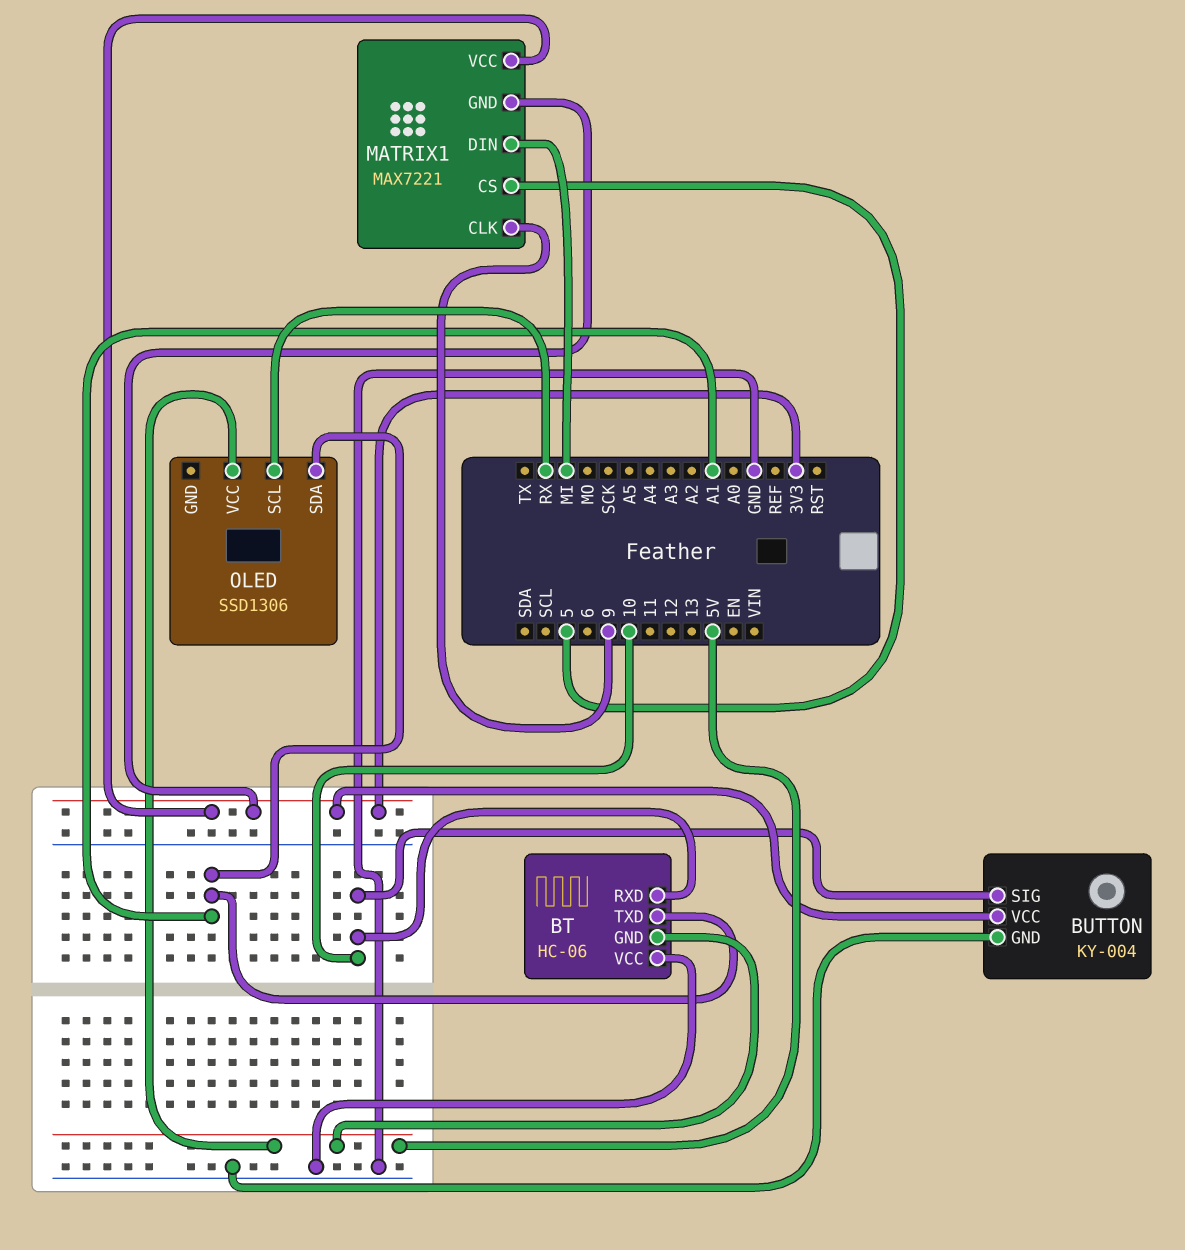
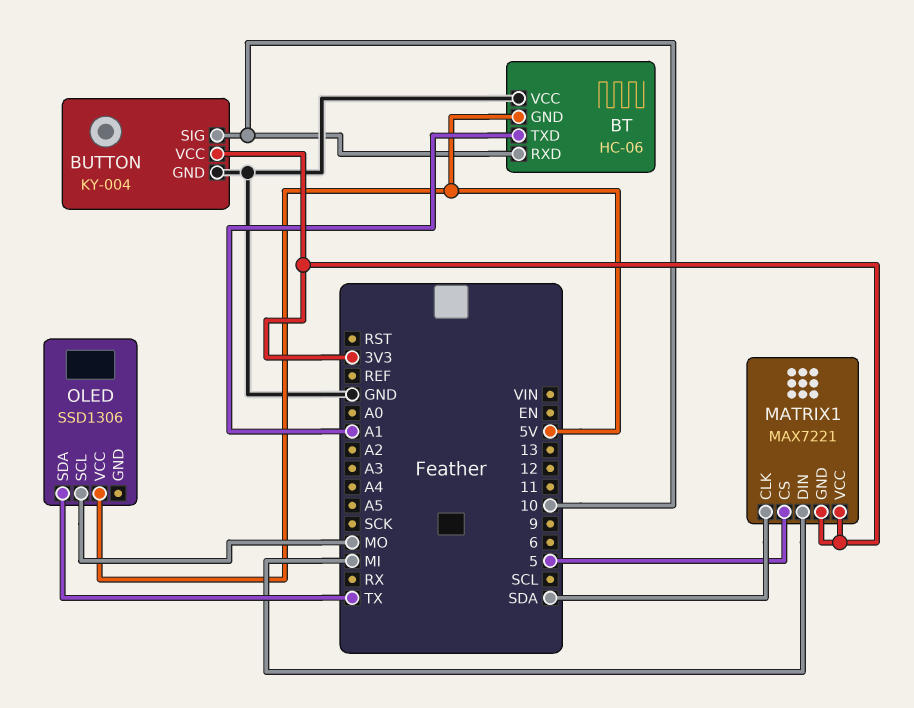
MATRIX1 pin CLK: 9 -> SDA
OLED pin SCL: RX -> MO
OLED pin SDA: A1 -> TX

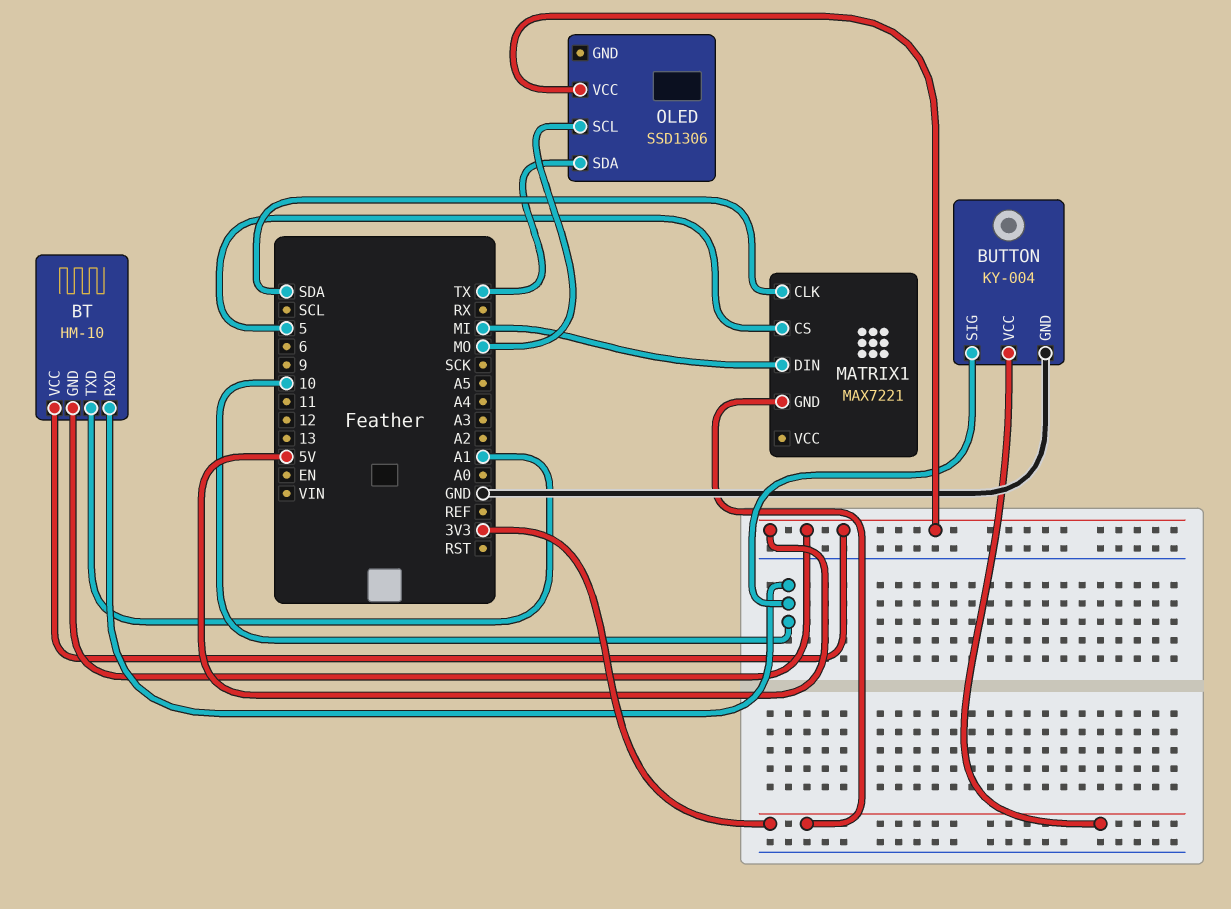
BT: HC-06 -> HM-10
BT pin VCC: GND -> 5V
MATRIX1 pin VCC: 3V3 -> none

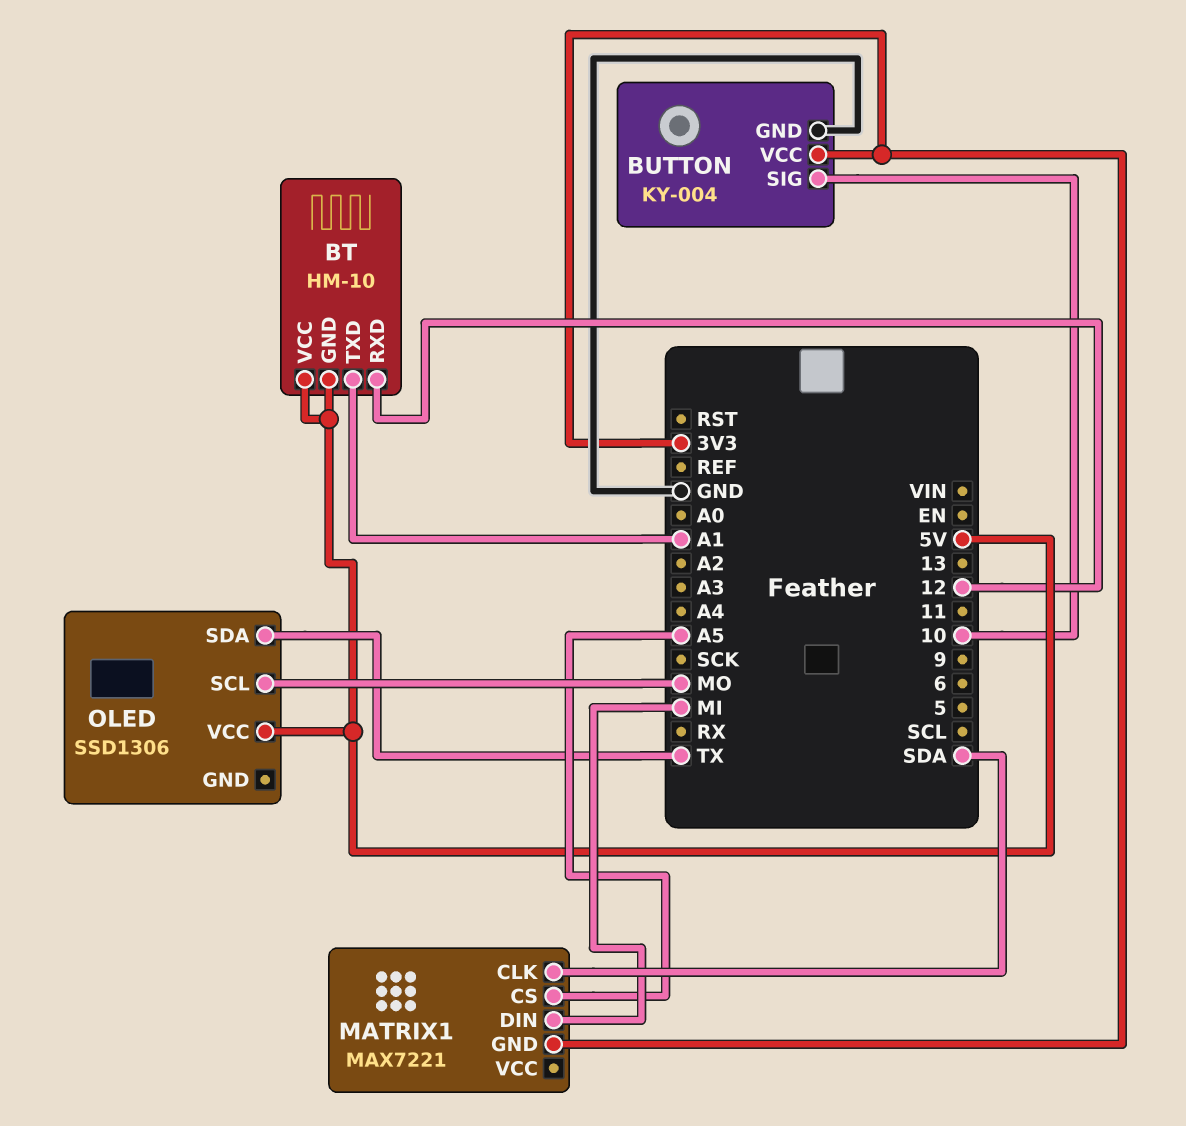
BT pin RXD: 10 -> 12
MATRIX1 pin CS: 5 -> A5

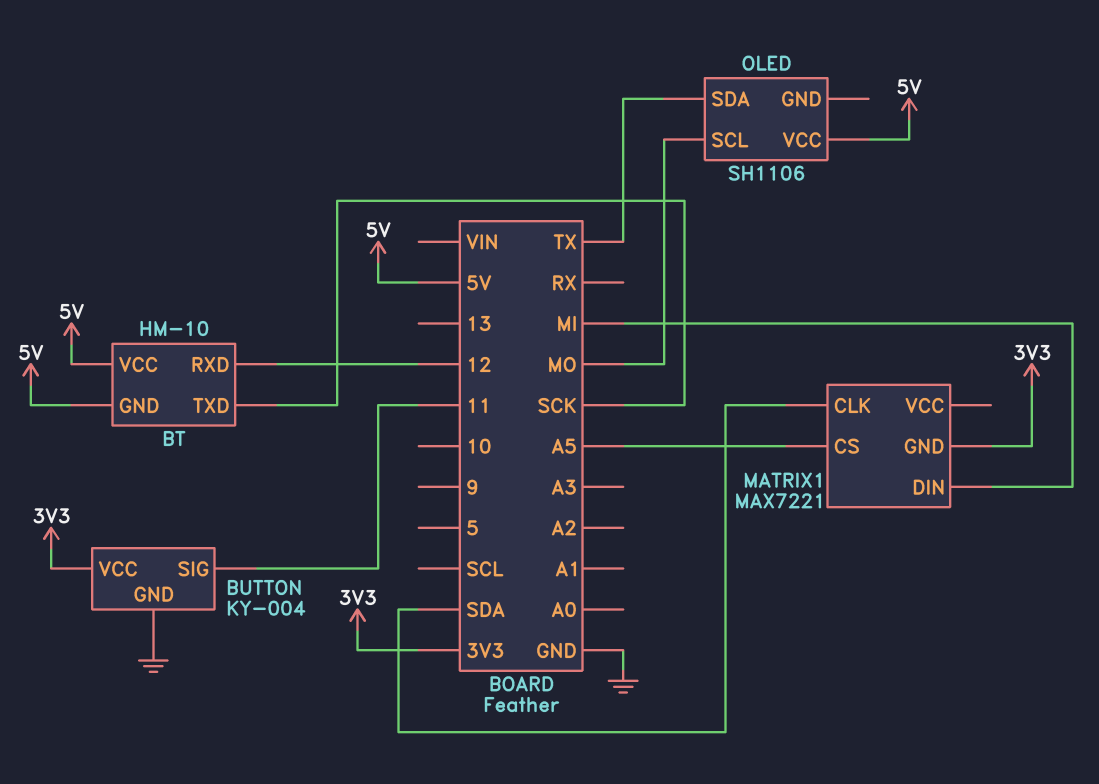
BT pin TXD: A1 -> SCK
BUTTON pin SIG: 10 -> 11
OLED: SSD1306 -> SH1106

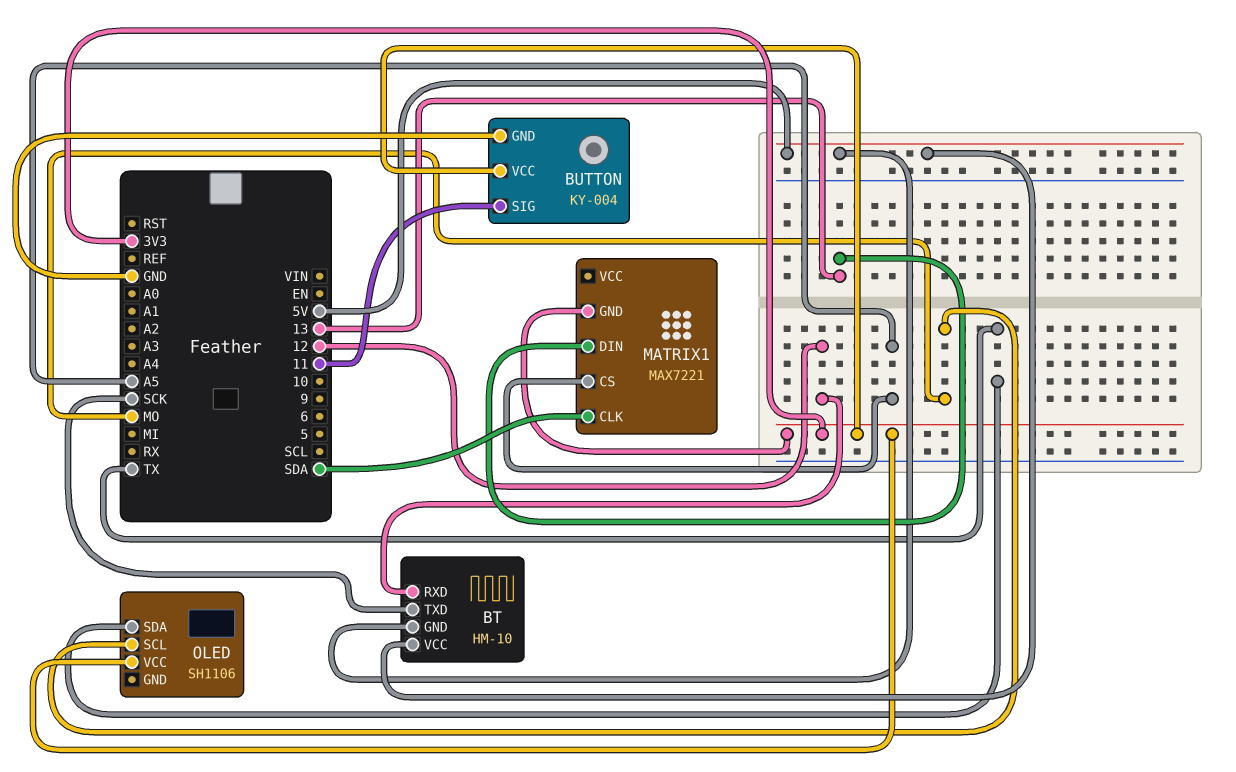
MATRIX1 pin DIN: MI -> 13
OLED pin VCC: 5V -> 3V3

